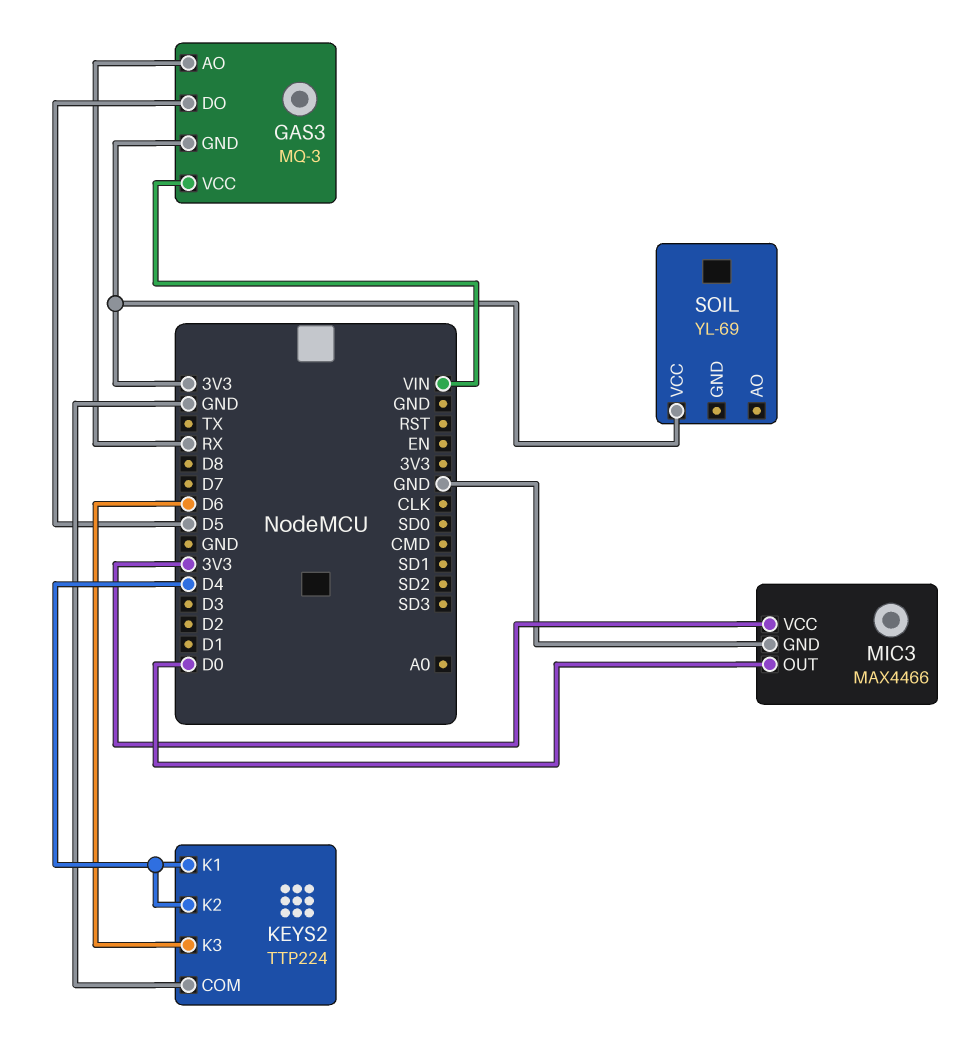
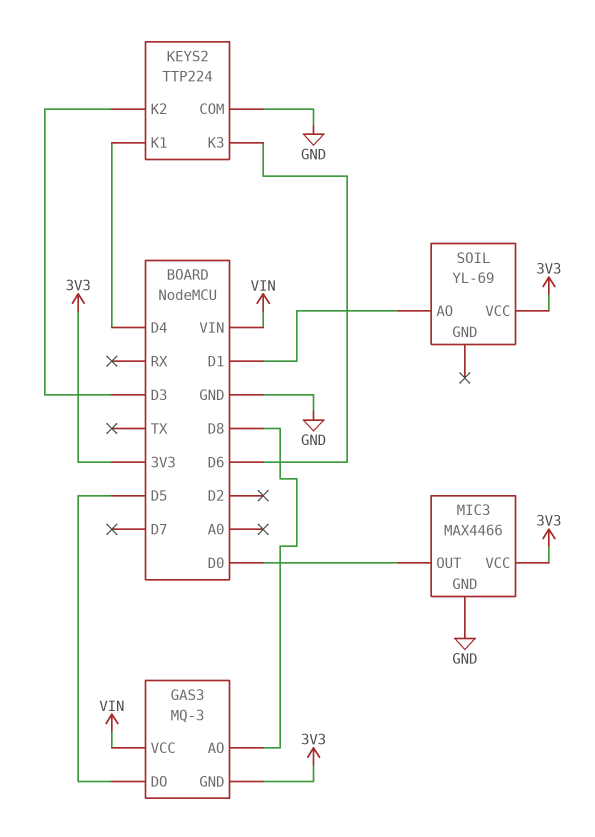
GAS3 pin AO: RX -> D8
KEYS2 pin K2: D4 -> D3
SOIL pin AO: none -> D1

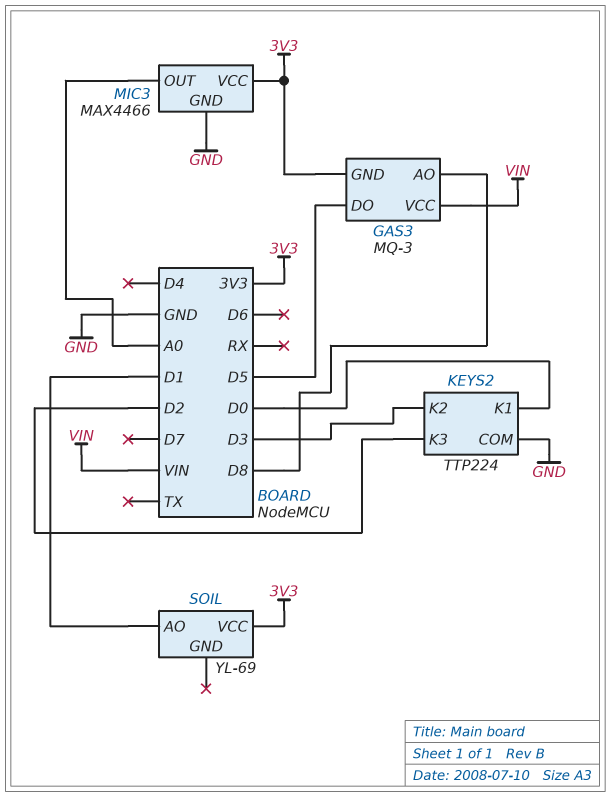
KEYS2 pin K1: D4 -> D0
KEYS2 pin K3: D6 -> D2
MIC3 pin OUT: D0 -> A0

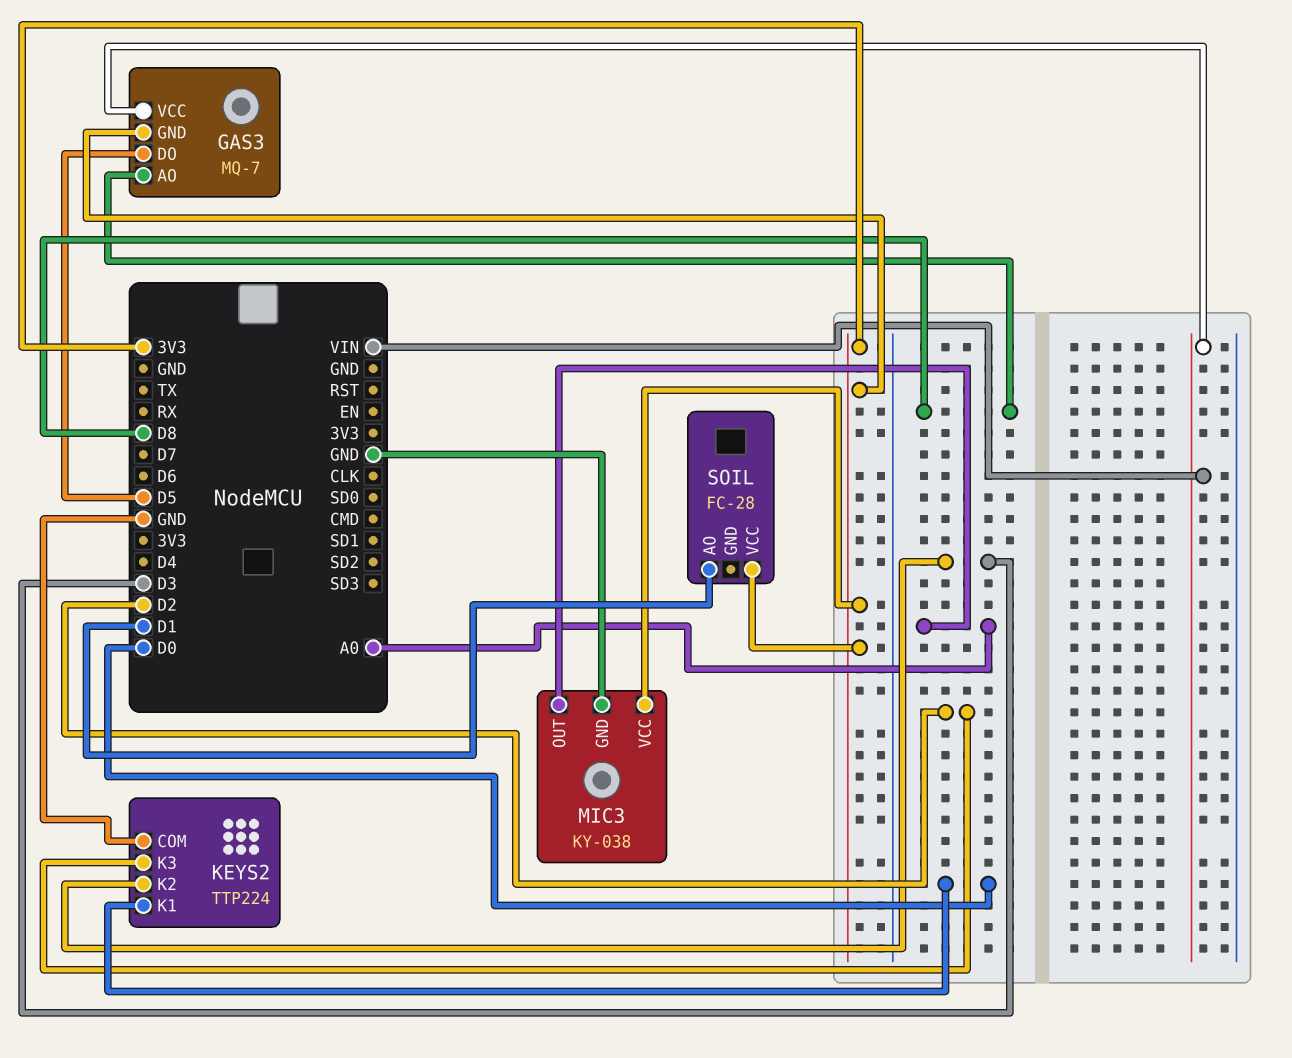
GAS3: MQ-3 -> MQ-7
MIC3: MAX4466 -> KY-038
SOIL: YL-69 -> FC-28

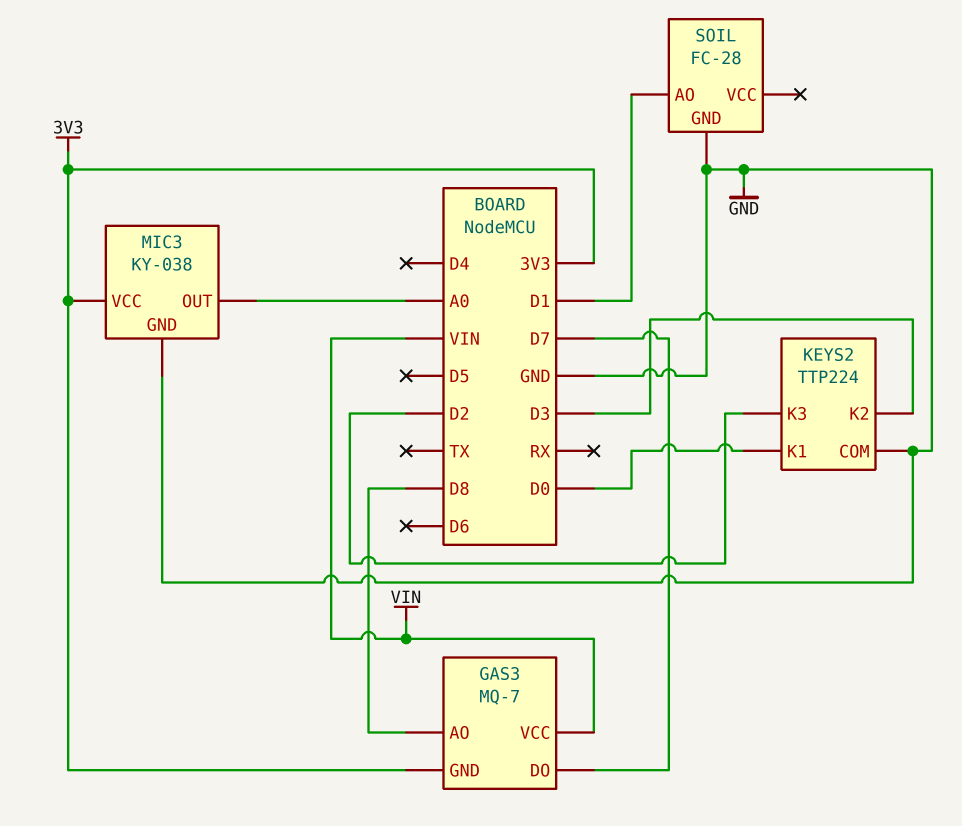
GAS3 pin DO: D5 -> D7
SOIL pin GND: none -> GND
SOIL pin VCC: 3V3 -> none

